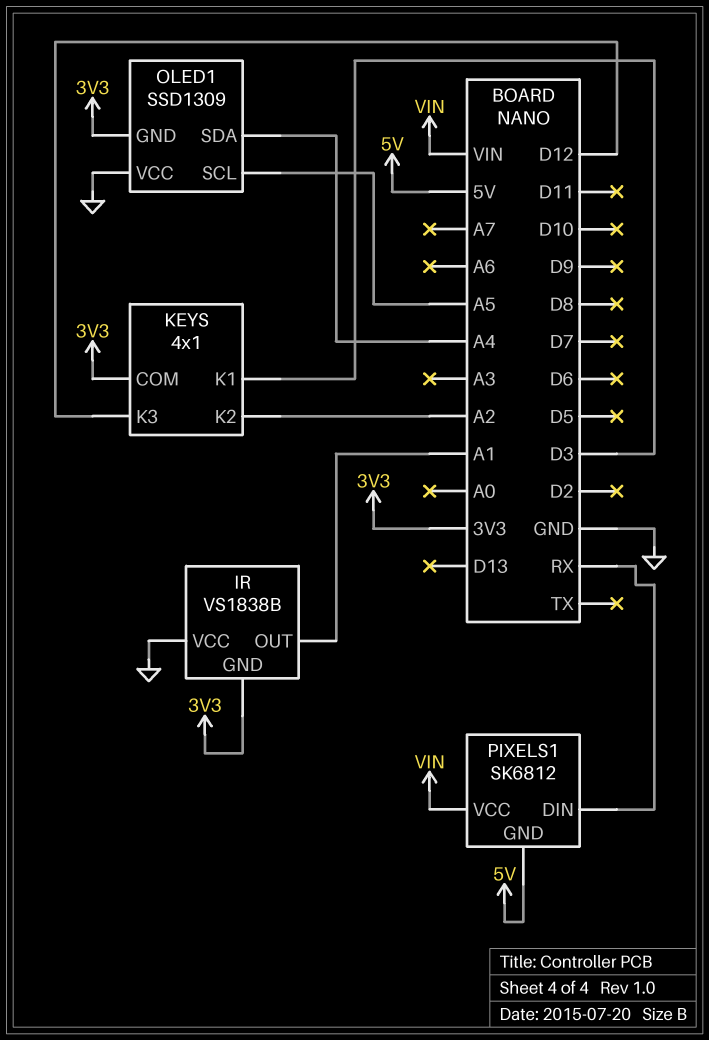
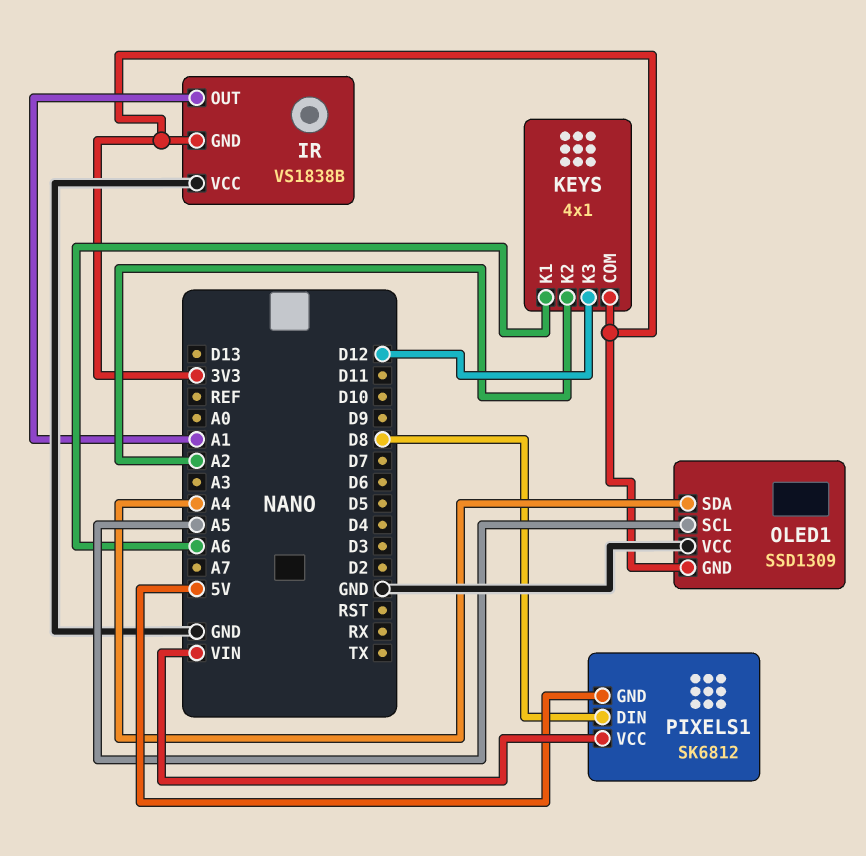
KEYS pin K1: D3 -> A6
PIXELS1 pin DIN: RX -> D8

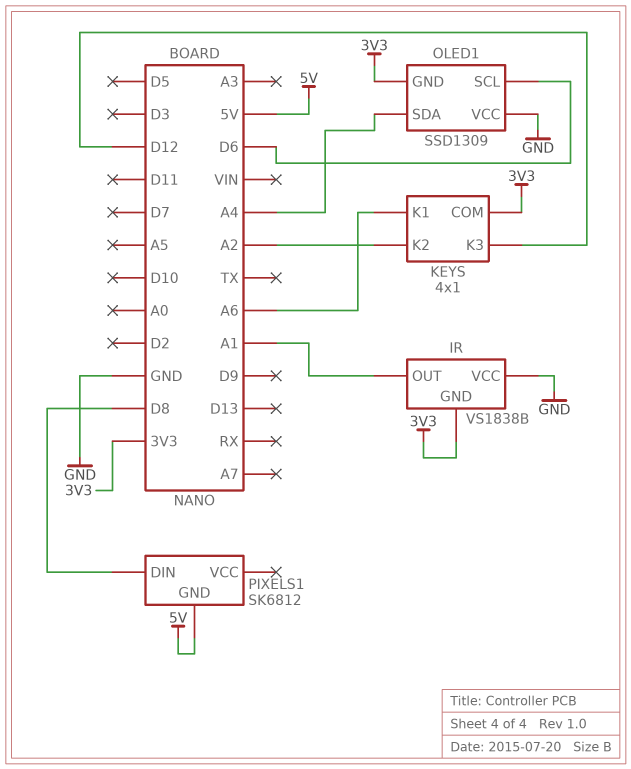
OLED1 pin SCL: A5 -> D6
PIXELS1 pin VCC: VIN -> none

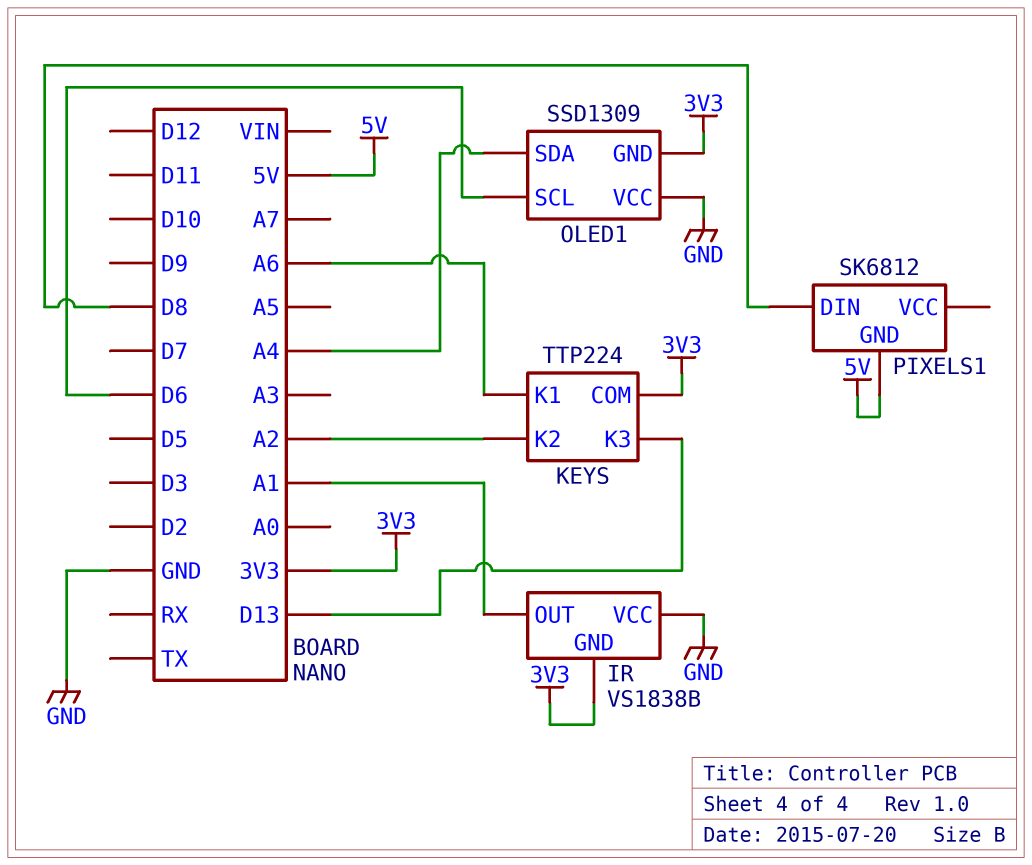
KEYS: 4x1 -> TTP224
KEYS pin K3: D12 -> D13

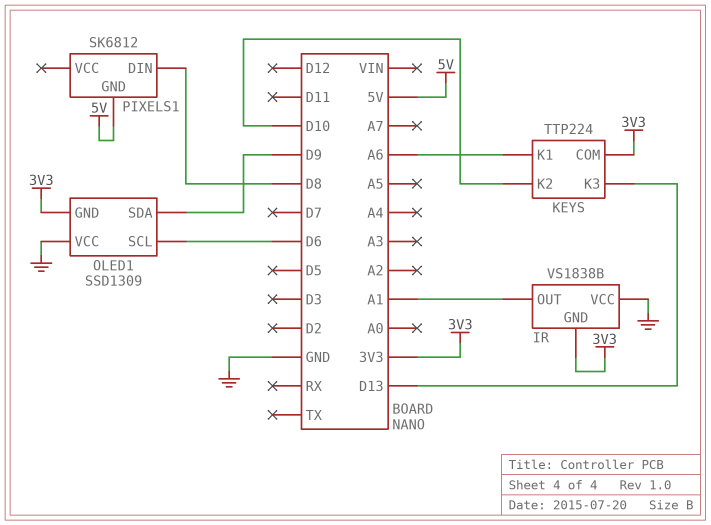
KEYS pin K2: A2 -> D10
OLED1 pin SDA: A4 -> D9

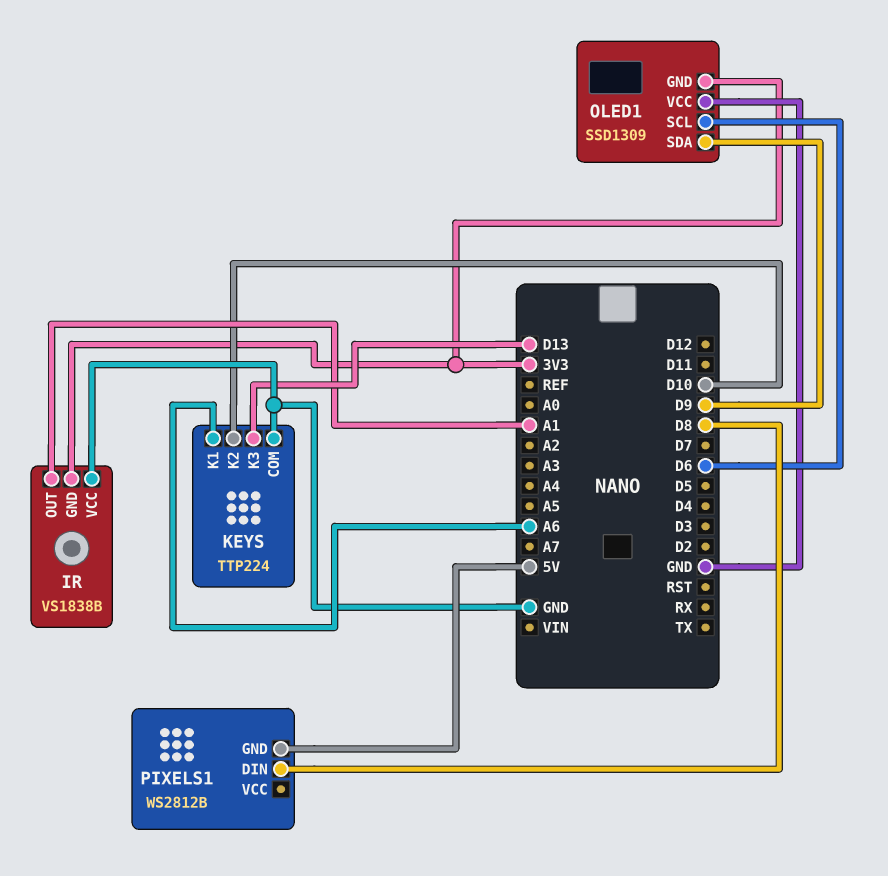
KEYS pin COM: 3V3 -> GND
PIXELS1: SK6812 -> WS2812B

